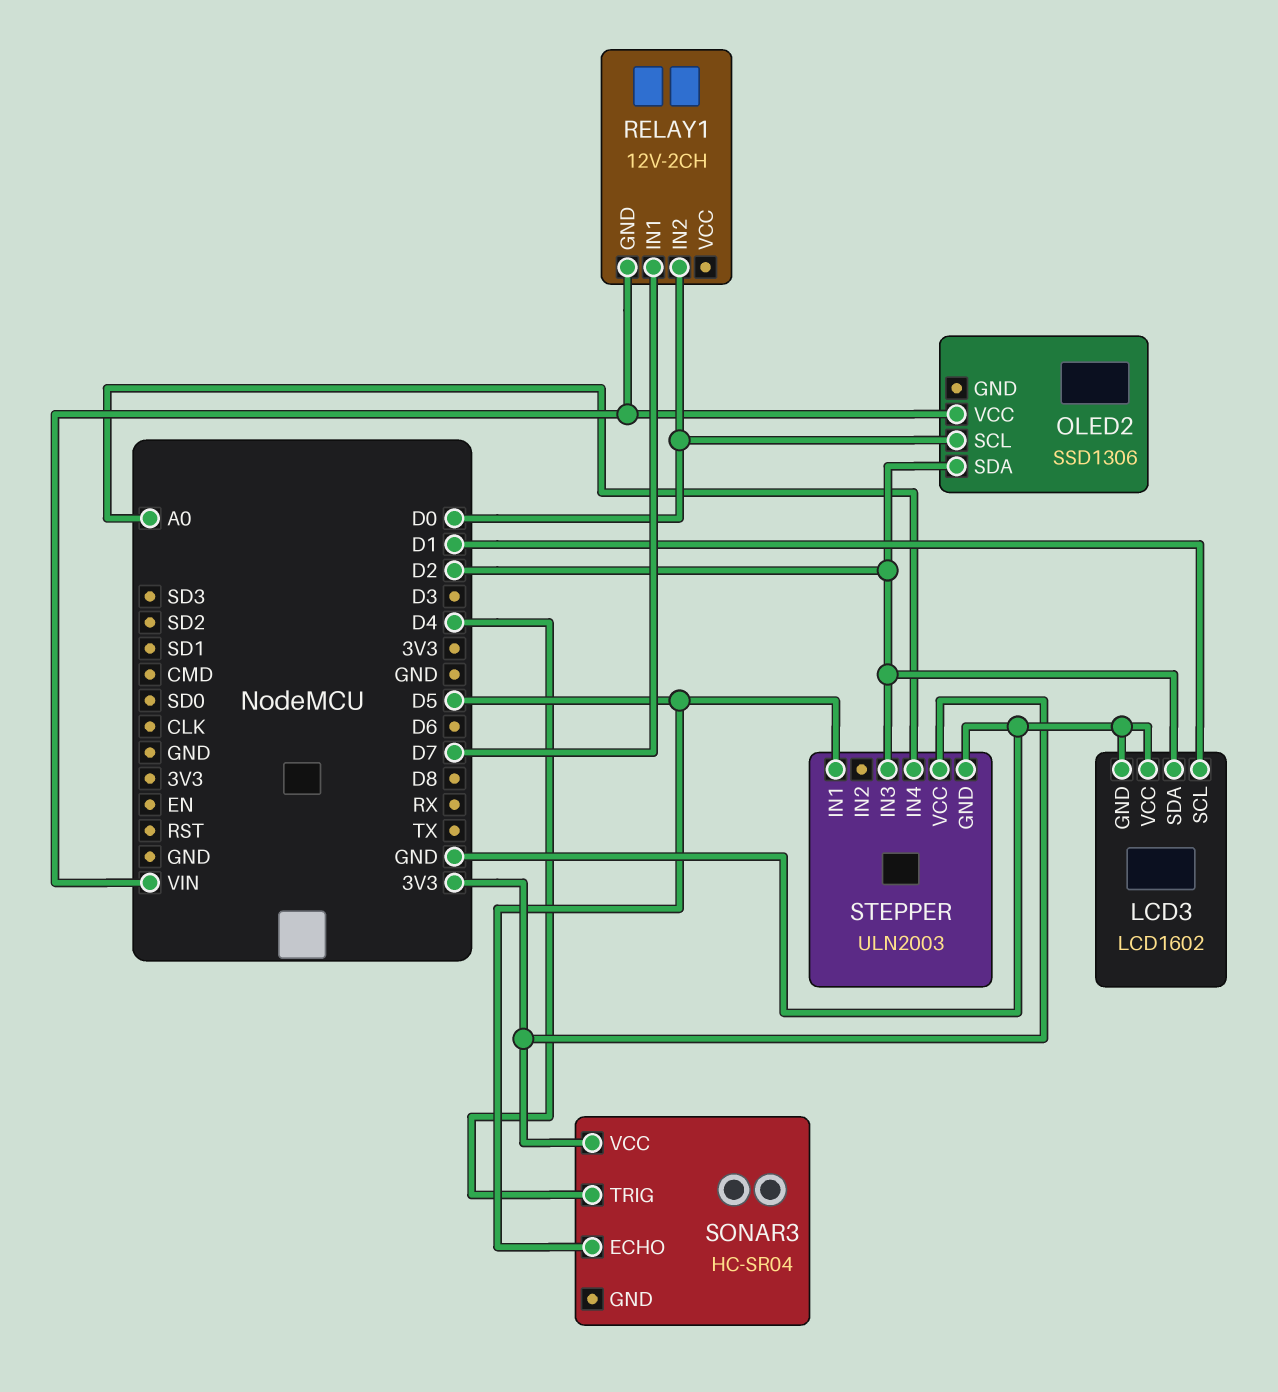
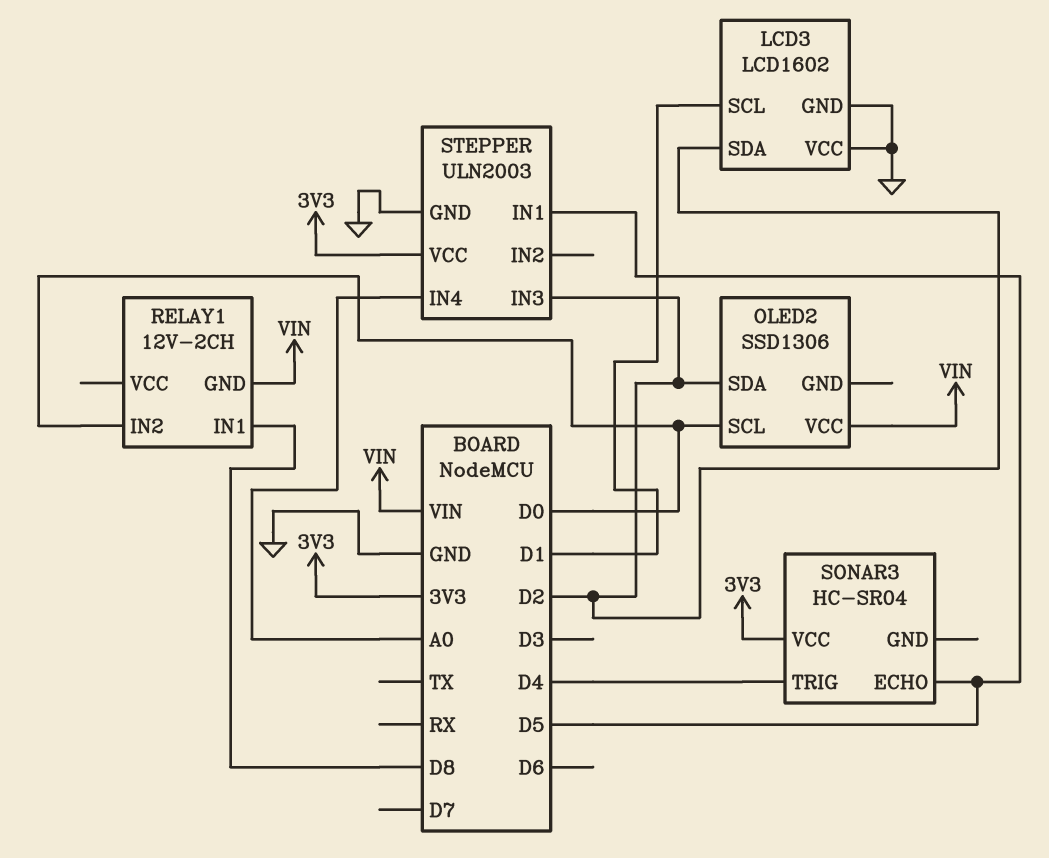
RELAY1 pin IN1: D7 -> D8

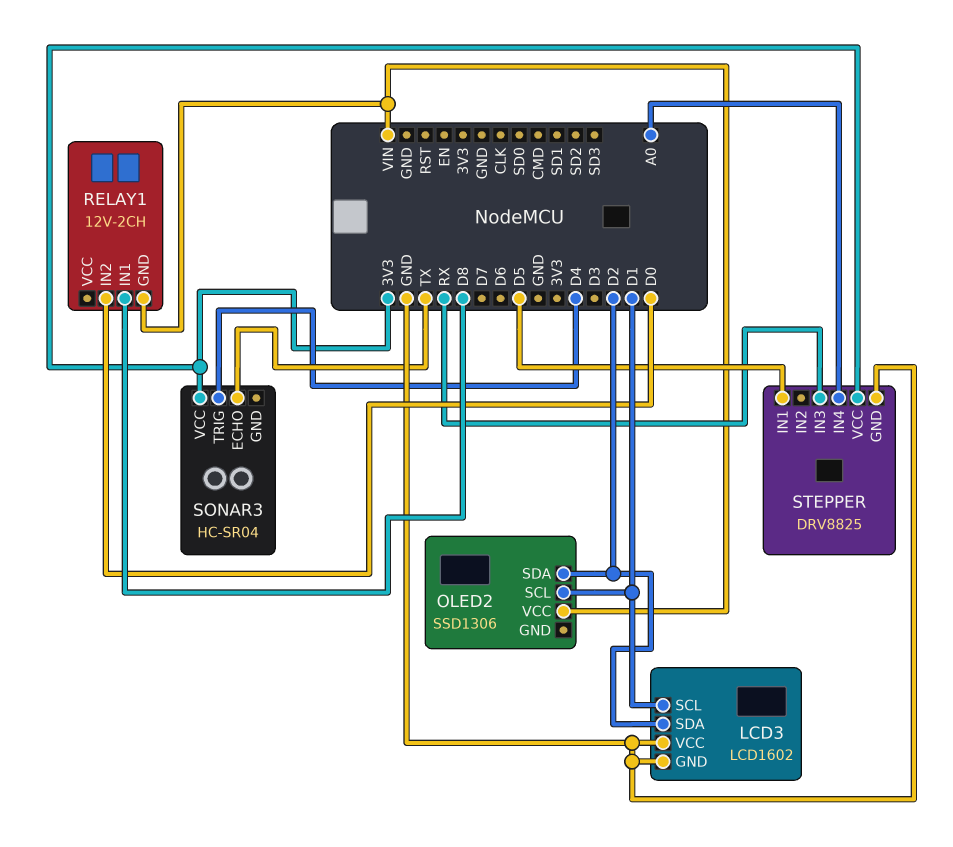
OLED2 pin SCL: D0 -> D1
SONAR3 pin ECHO: D5 -> TX
STEPPER: ULN2003 -> DRV8825
STEPPER pin IN3: D2 -> RX

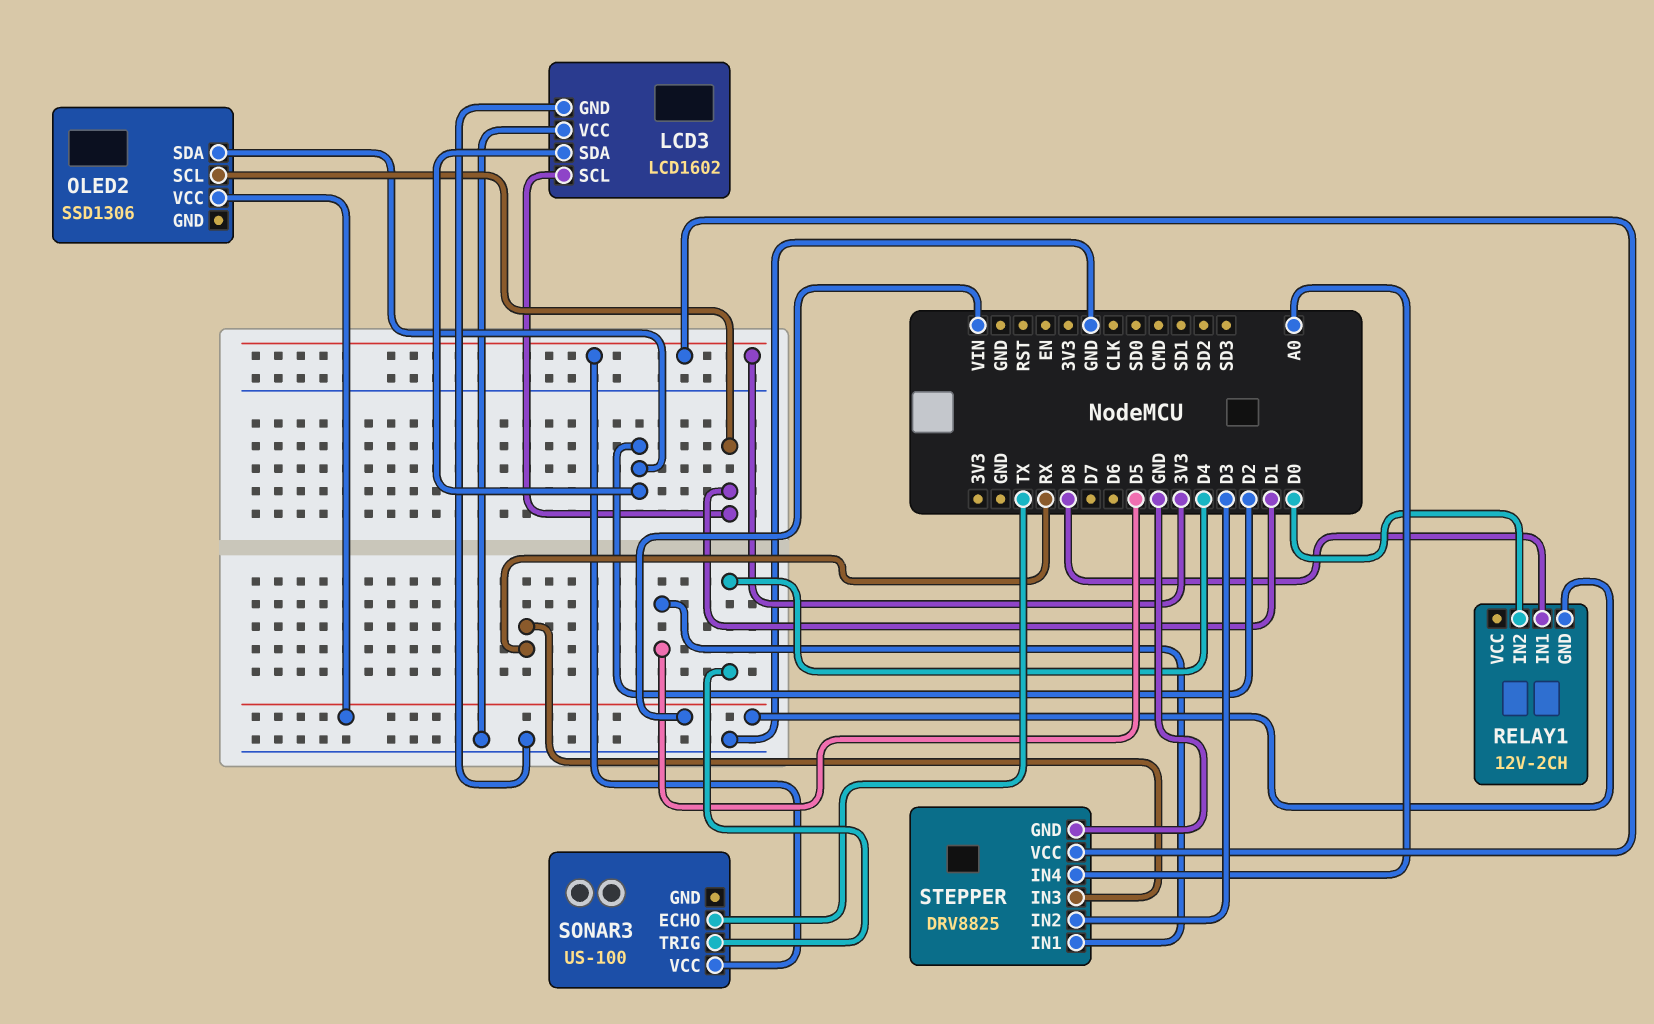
SONAR3: HC-SR04 -> US-100
STEPPER pin IN2: none -> D3

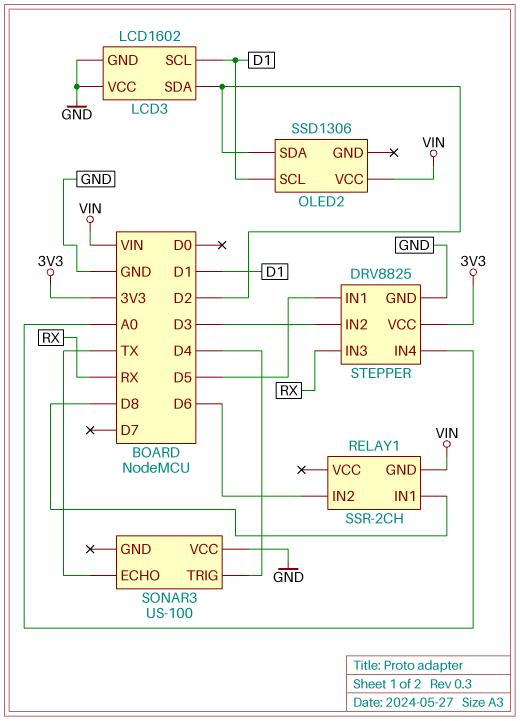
RELAY1: 12V-2CH -> SSR-2CH
RELAY1 pin IN2: D0 -> D6
SONAR3 pin VCC: 3V3 -> GND

